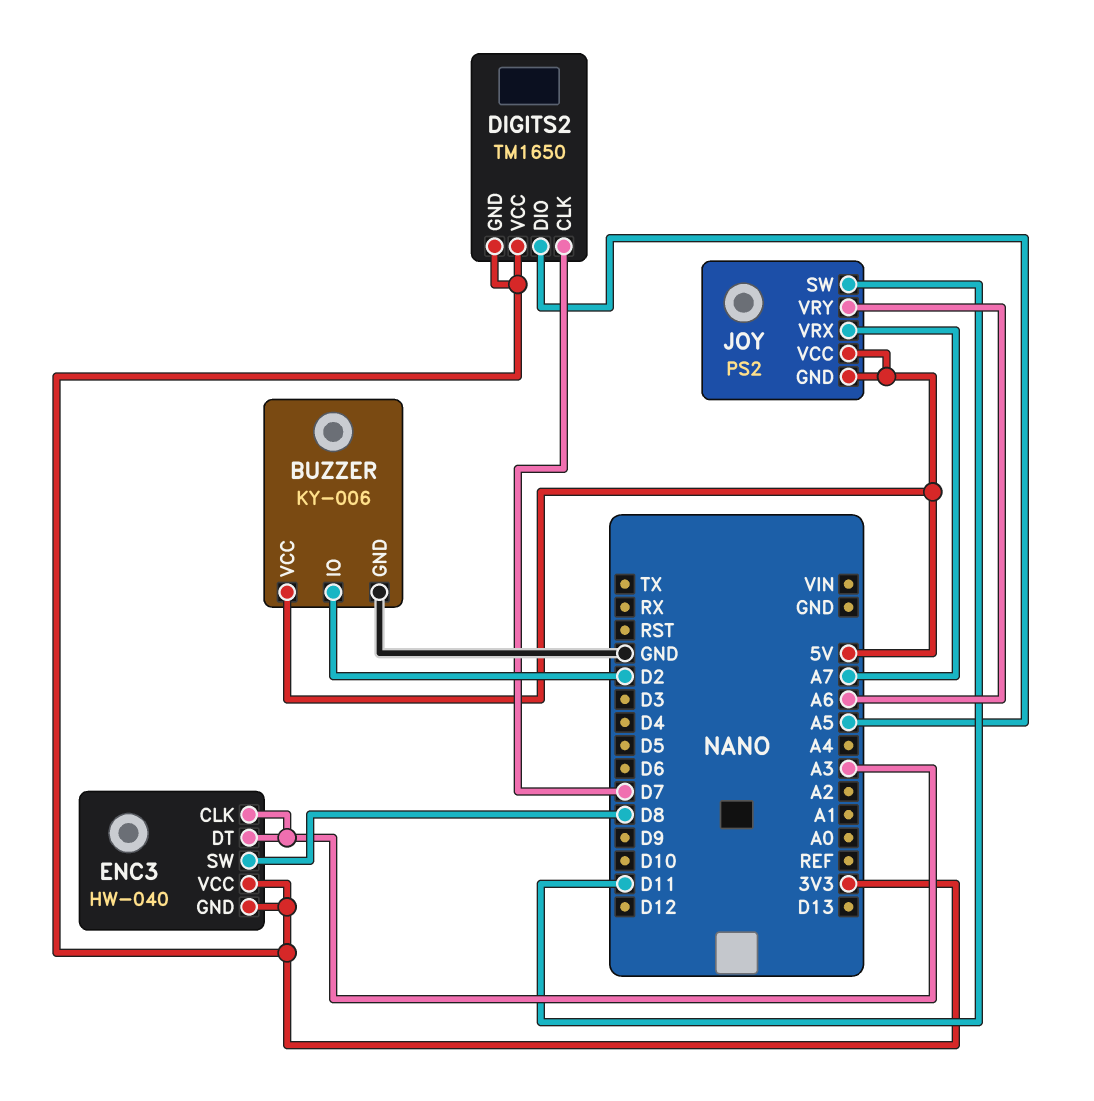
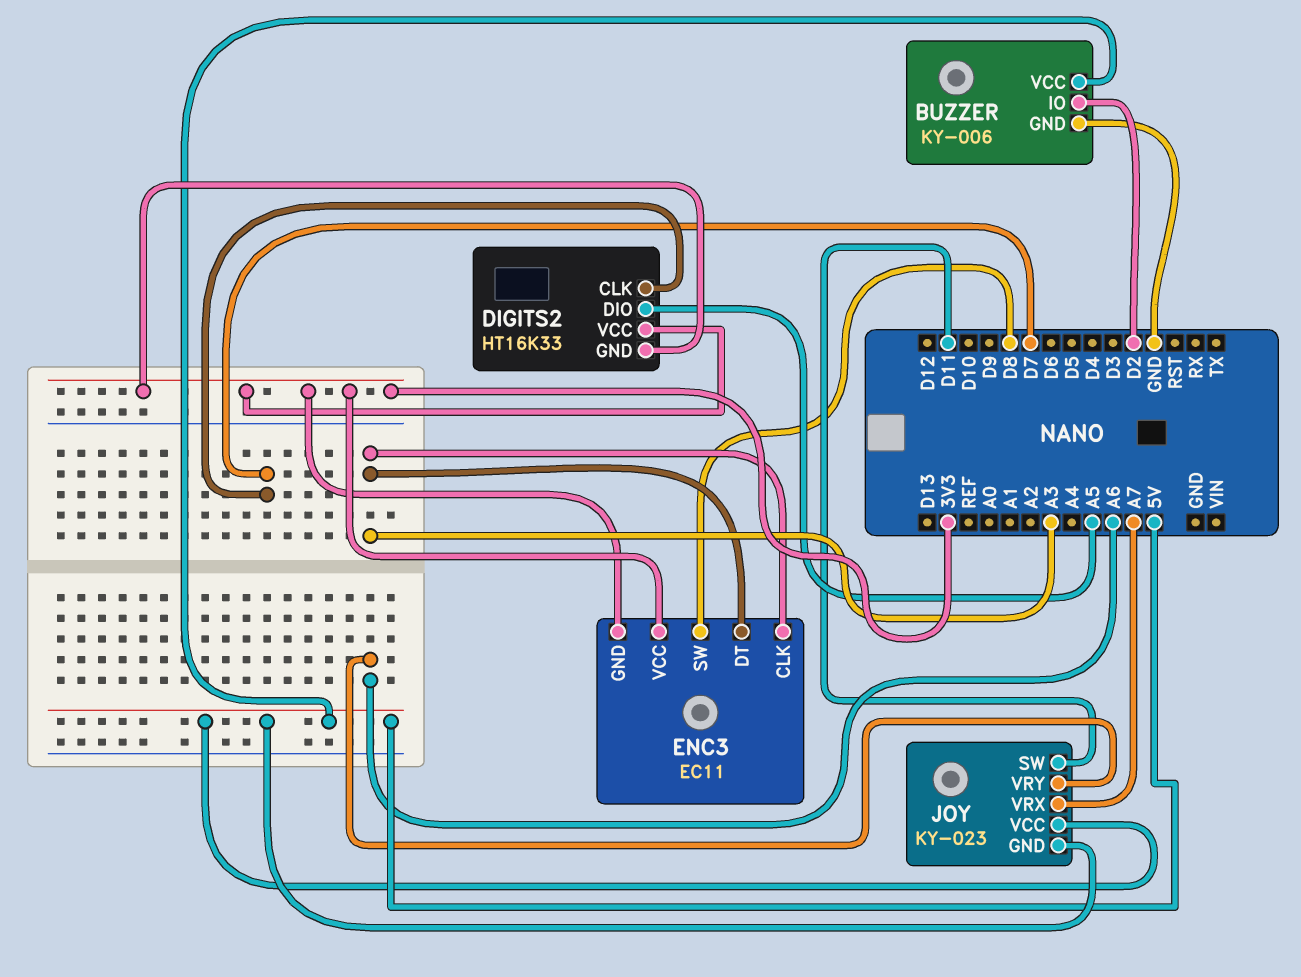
DIGITS2: TM1650 -> HT16K33
ENC3: HW-040 -> EC11
JOY: PS2 -> KY-023

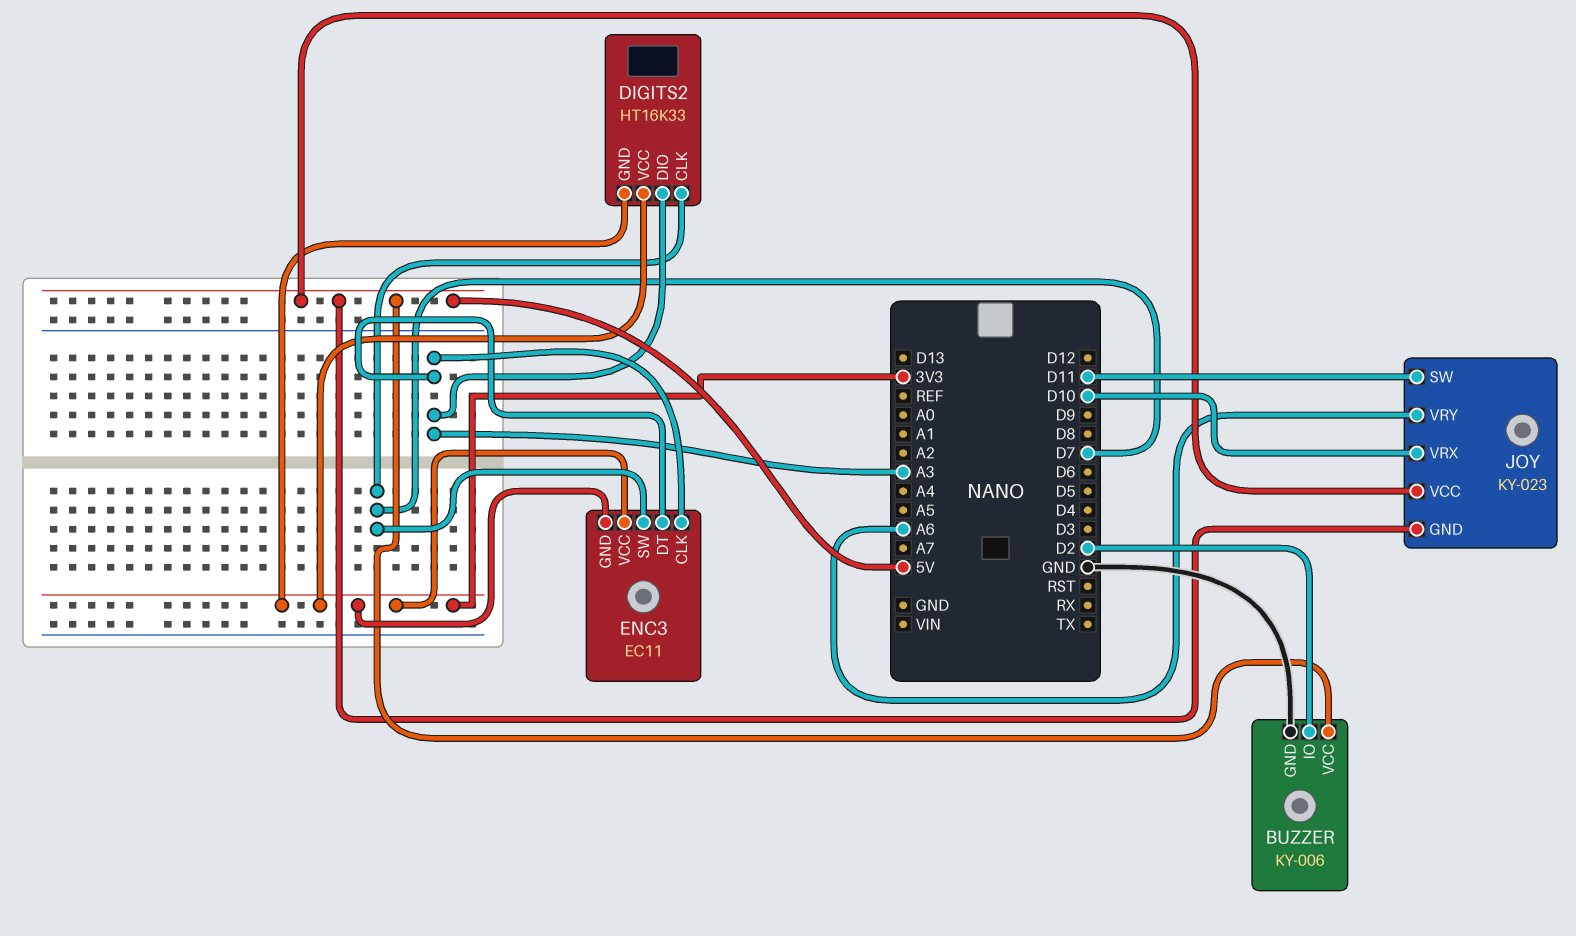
DIGITS2 pin DIO: A5 -> A3
ENC3 pin SW: D8 -> D7
JOY pin VRX: A7 -> D10

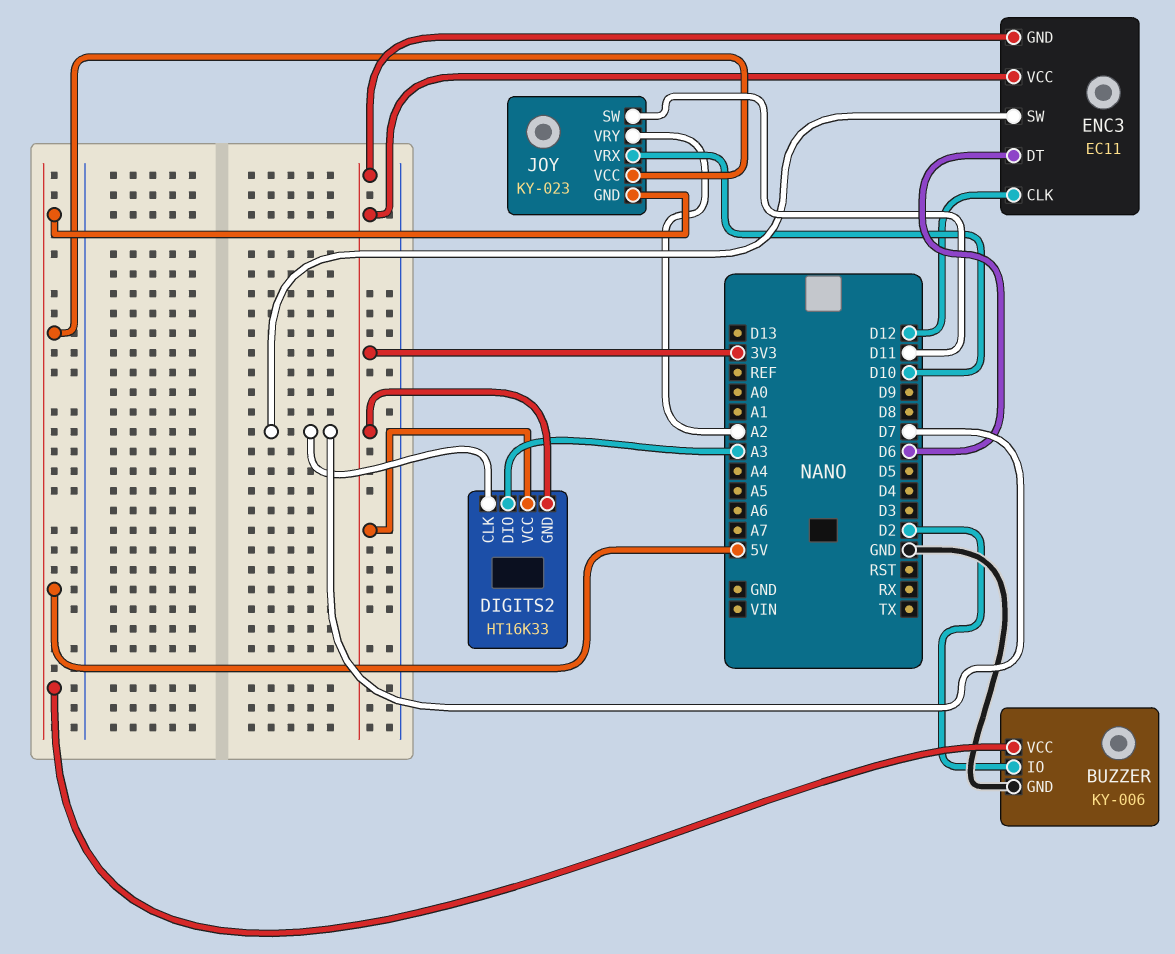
ENC3 pin CLK: A3 -> D12
ENC3 pin DT: A3 -> D6
JOY pin VRY: A6 -> A2

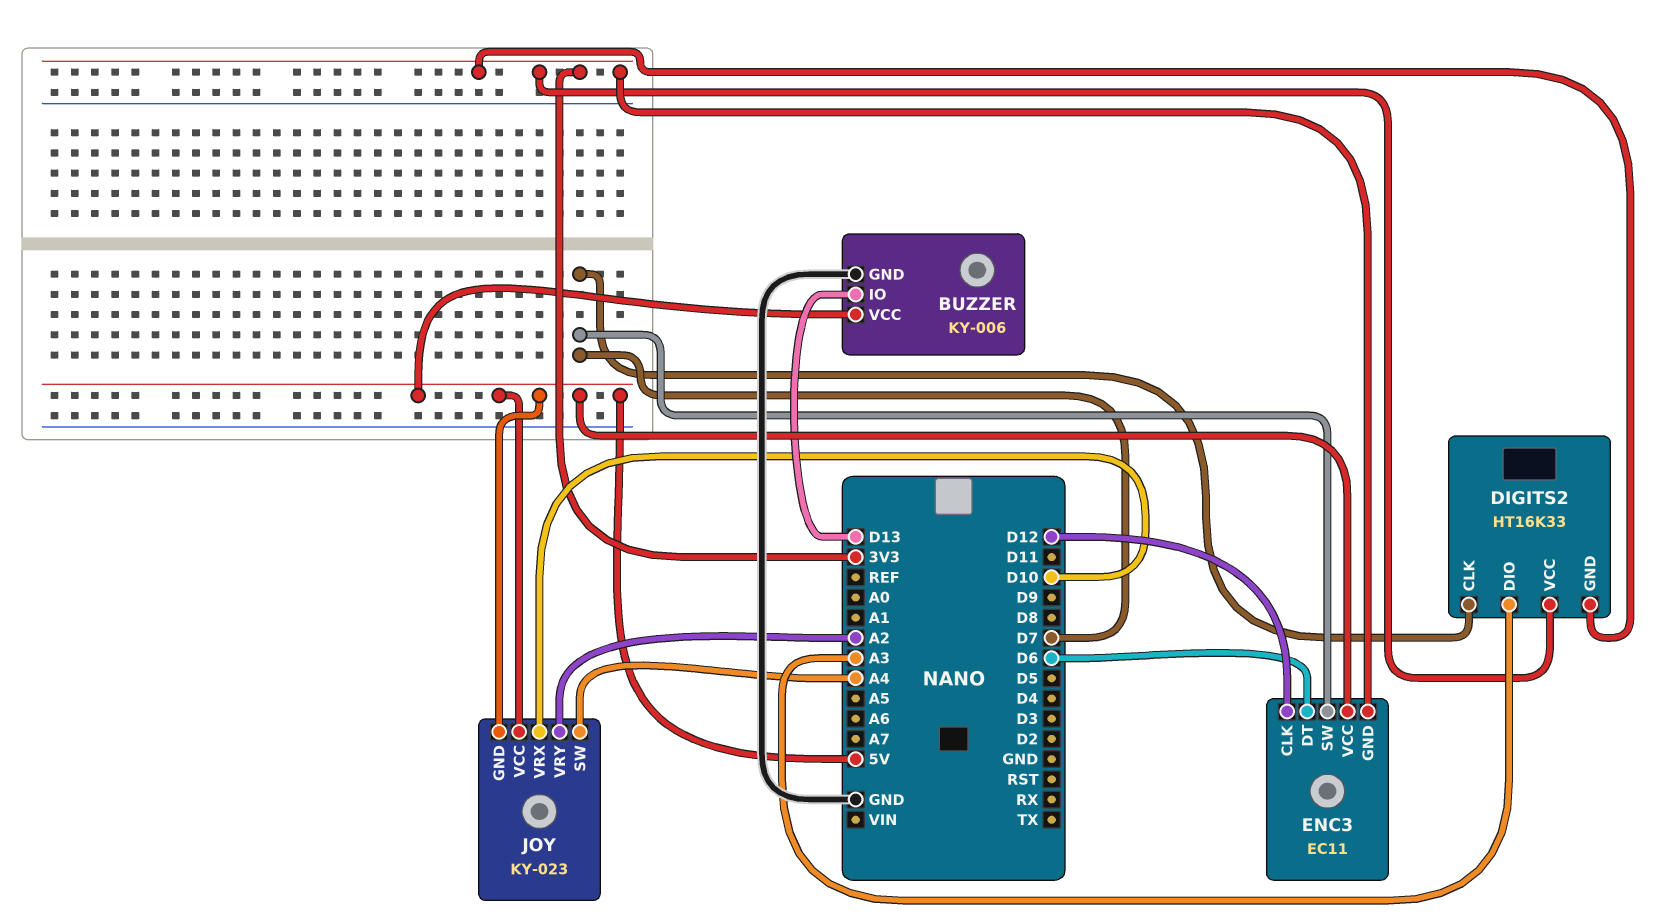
BUZZER pin IO: D2 -> D13
ENC3 pin VCC: 3V3 -> 5V
JOY pin SW: D11 -> A4

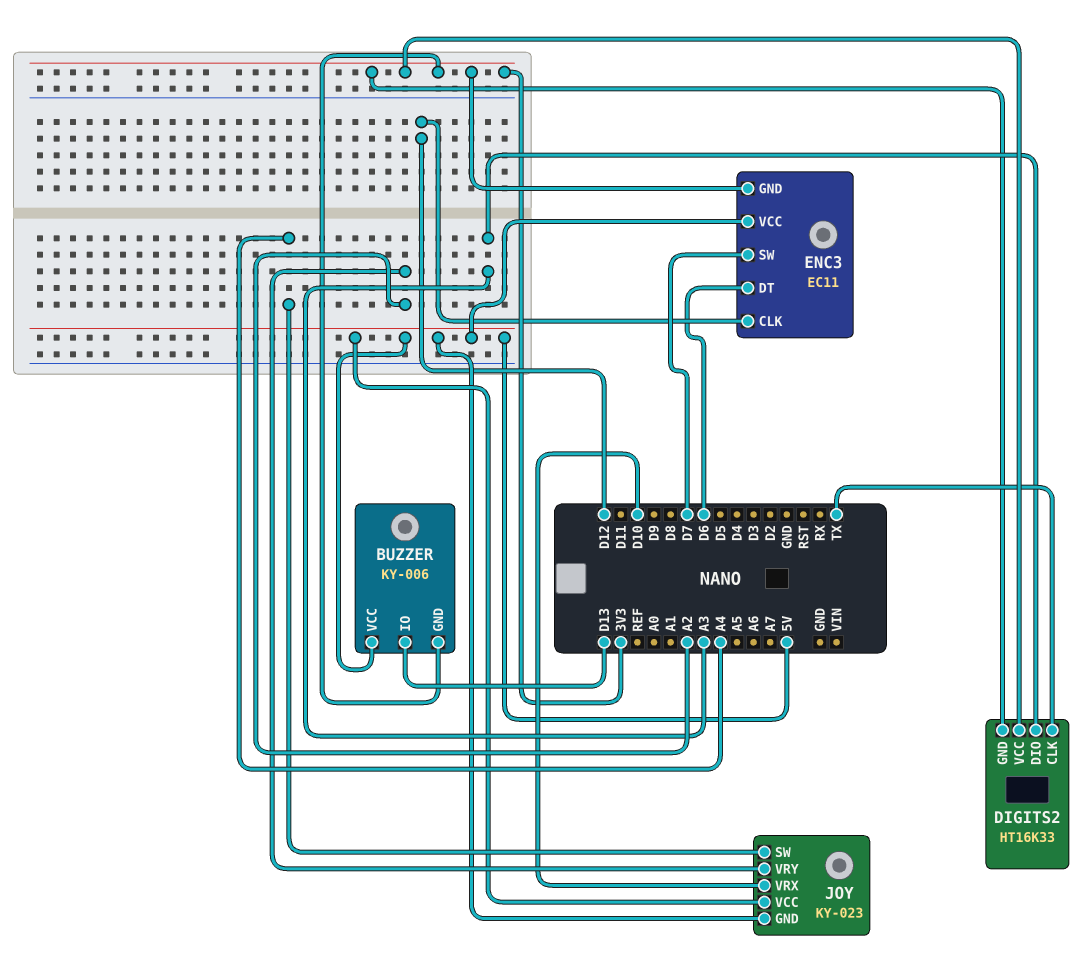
BUZZER pin GND: GND -> 3V3
DIGITS2 pin CLK: D7 -> TX

